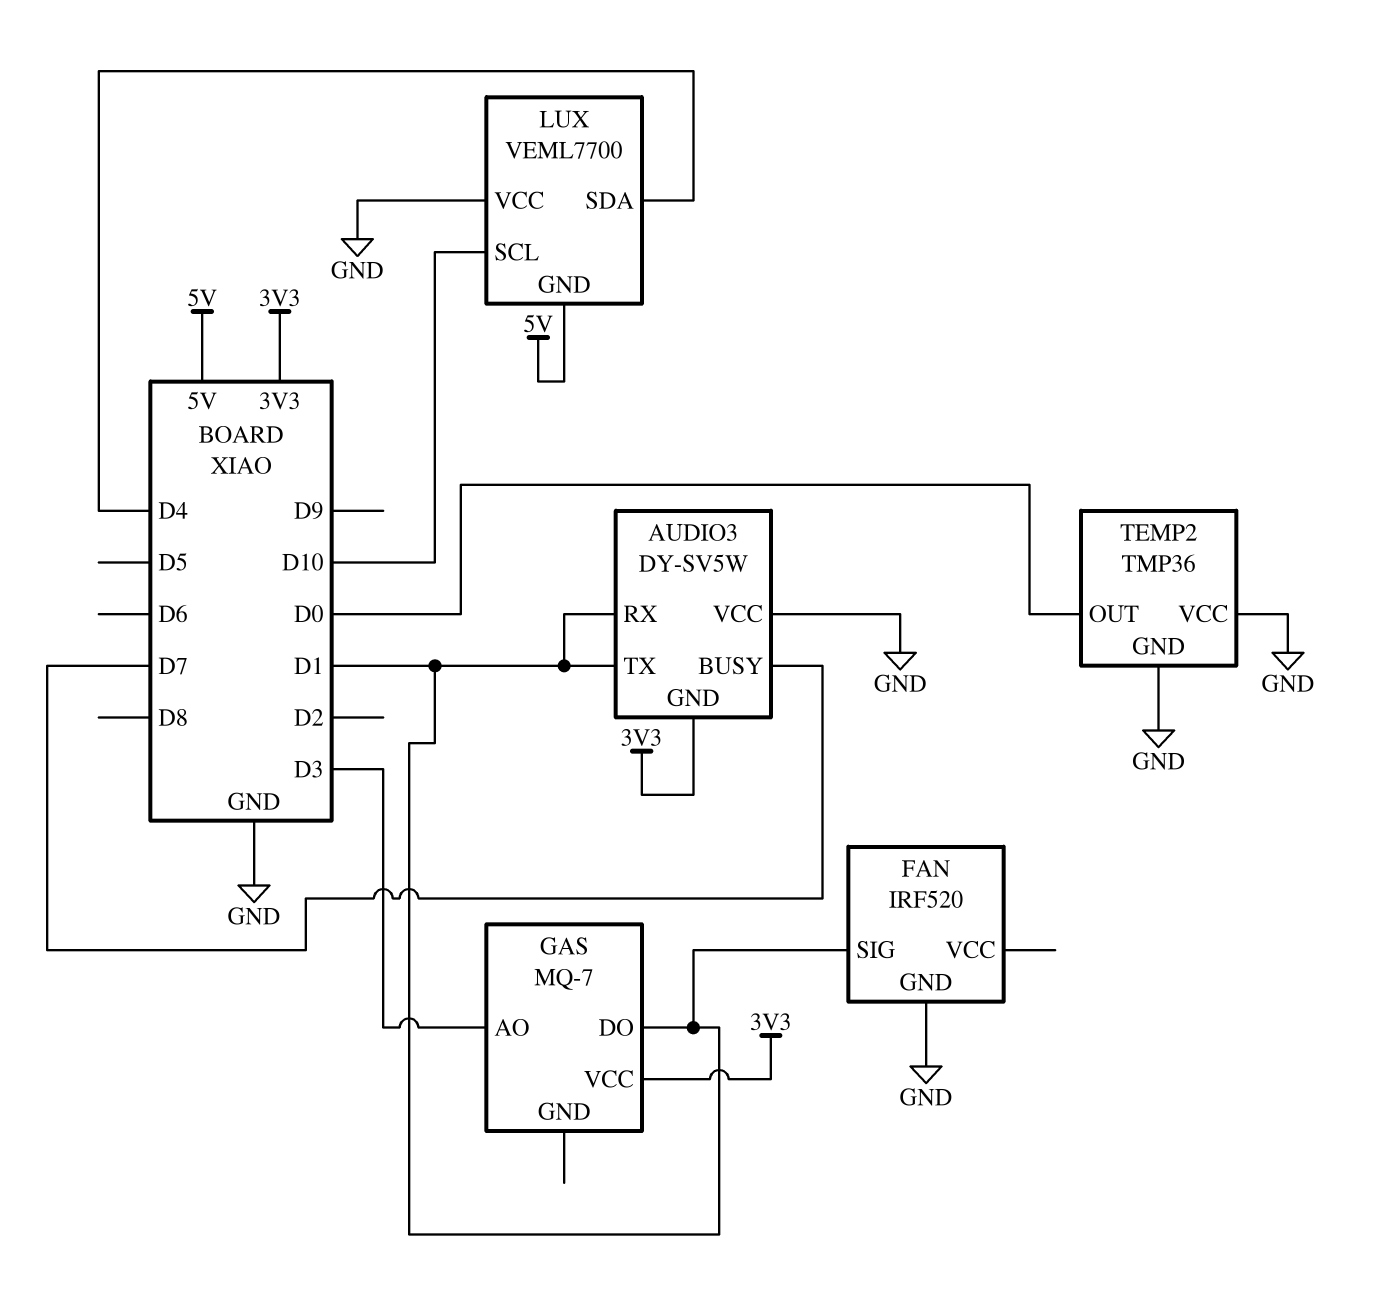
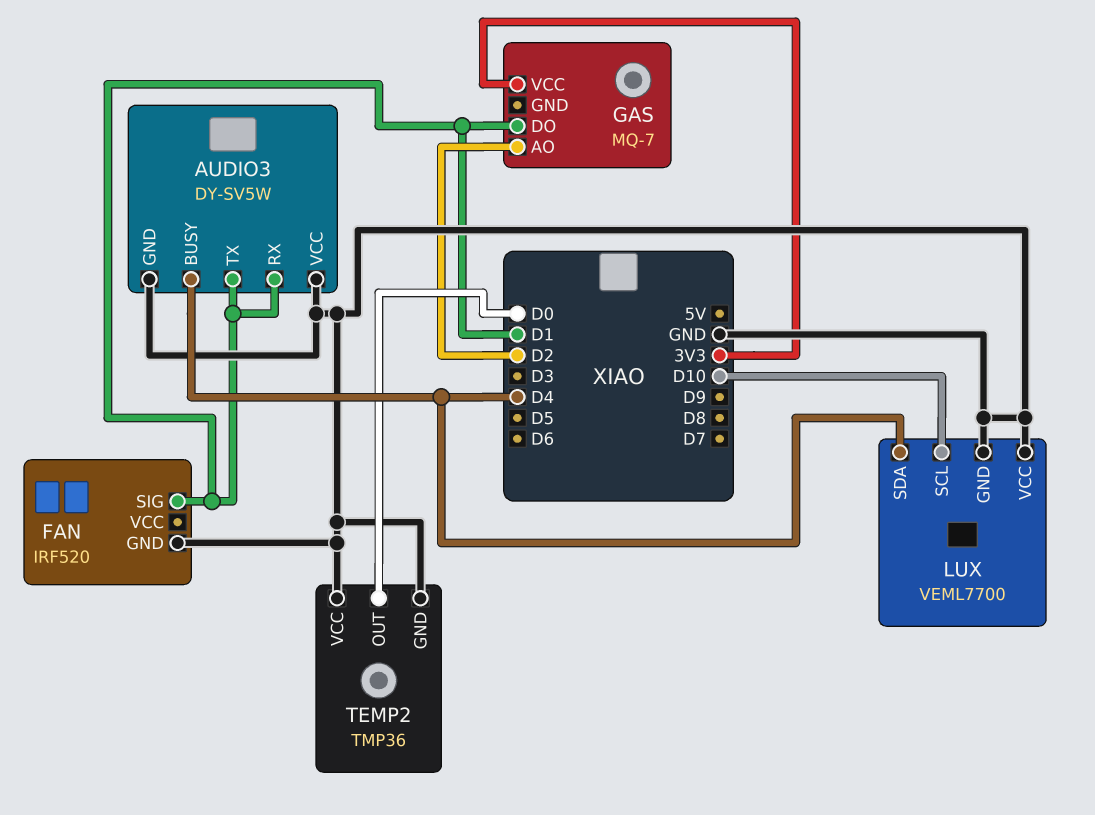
AUDIO3 pin BUSY: D7 -> D4
AUDIO3 pin GND: 3V3 -> GND
GAS pin AO: D3 -> D2
LUX pin GND: 5V -> GND

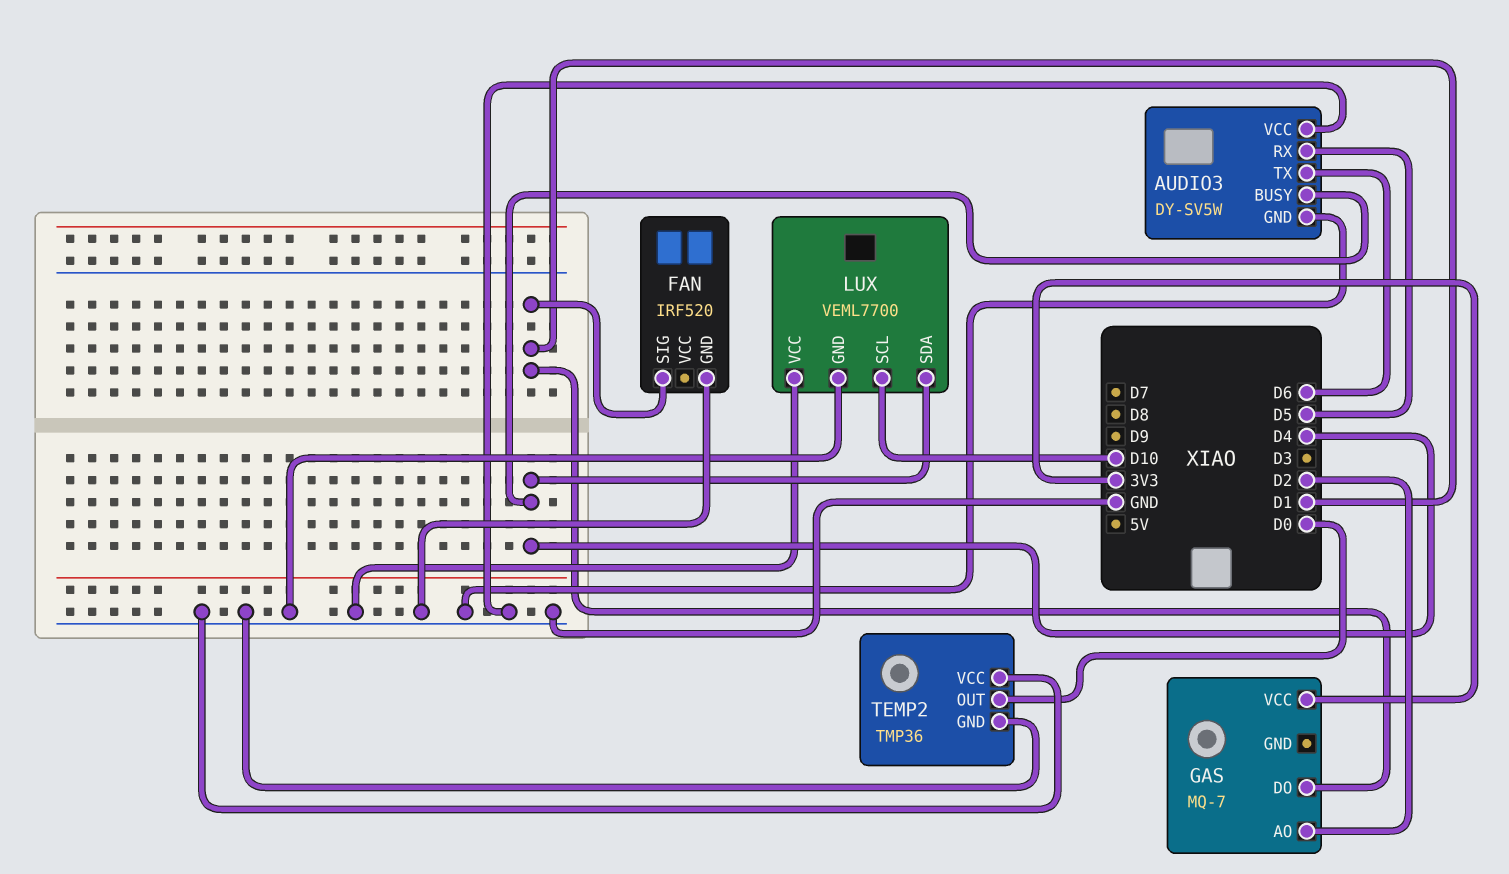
AUDIO3 pin RX: D1 -> D5
AUDIO3 pin TX: D1 -> D6

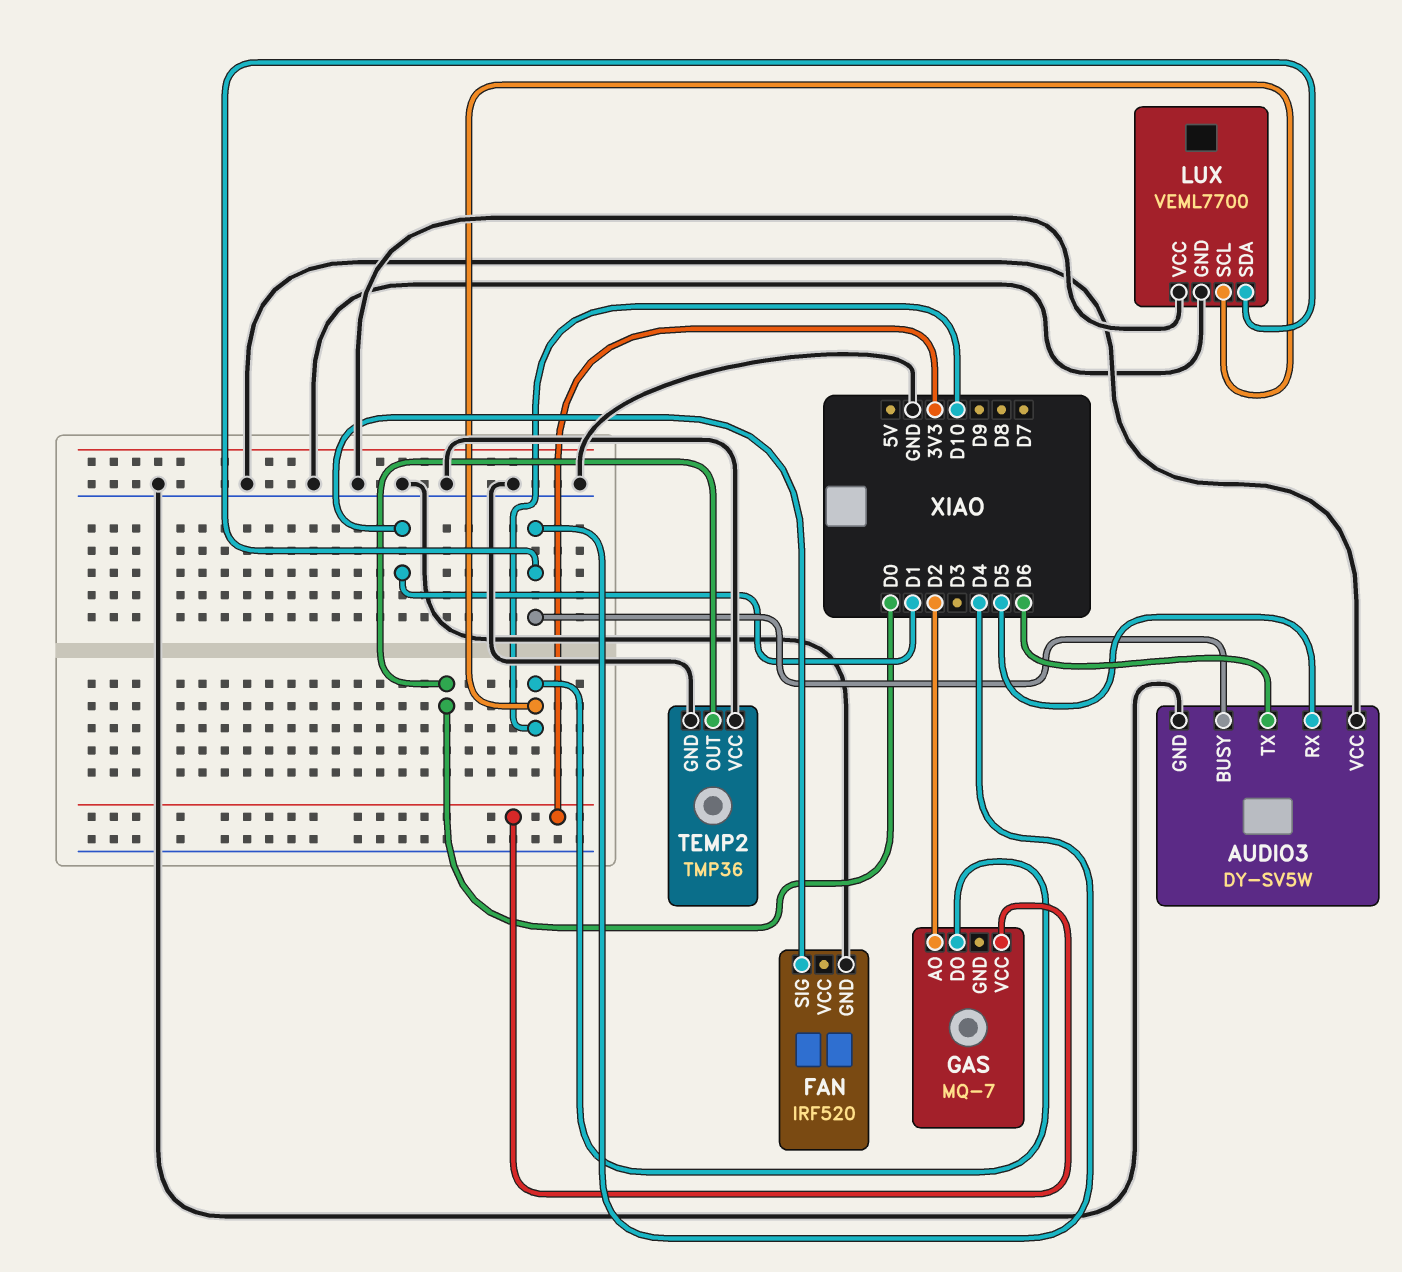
GAS pin DO: D1 -> D10

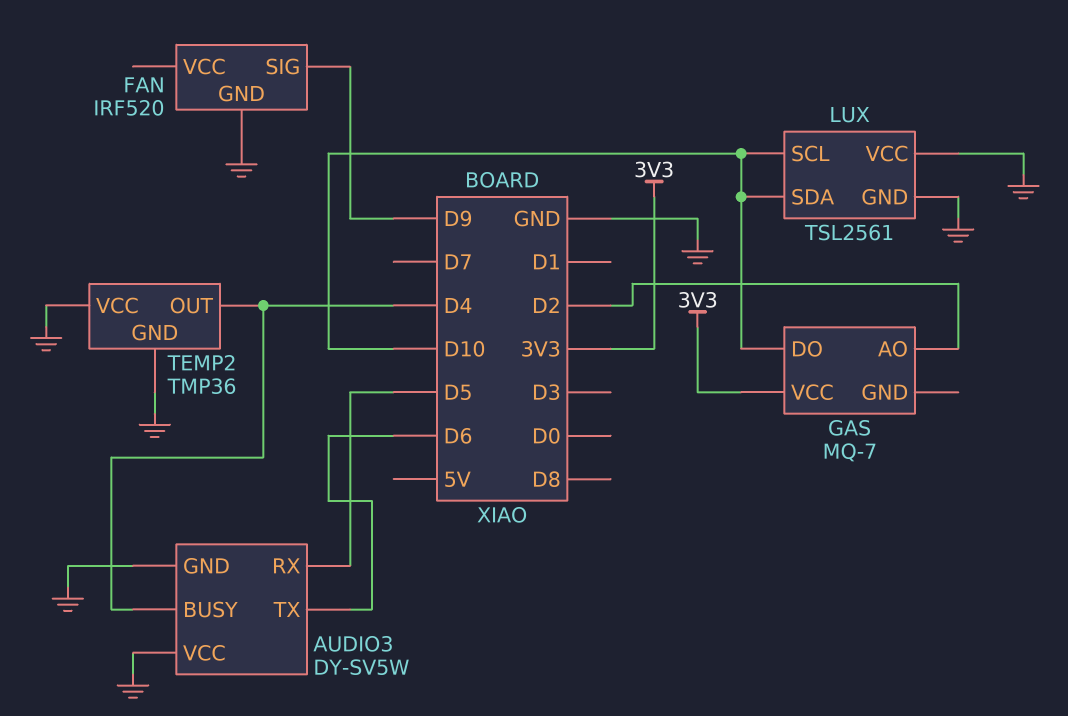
FAN pin SIG: D1 -> D9
LUX: VEML7700 -> TSL2561
LUX pin SDA: D4 -> D10
TEMP2 pin OUT: D0 -> D4

